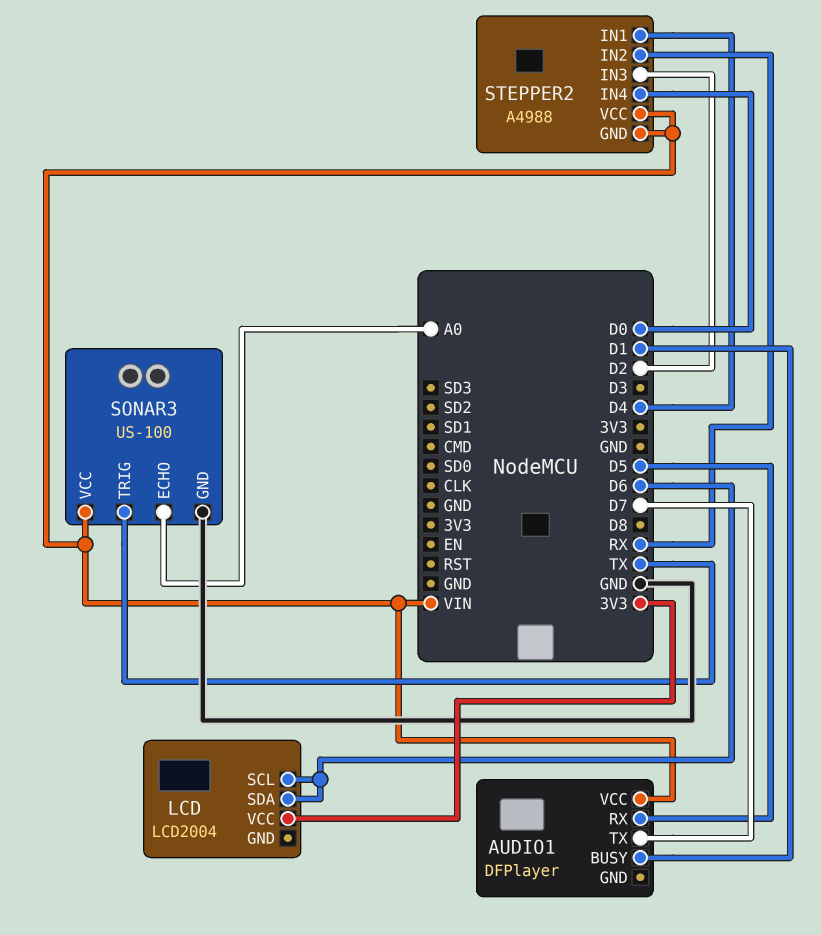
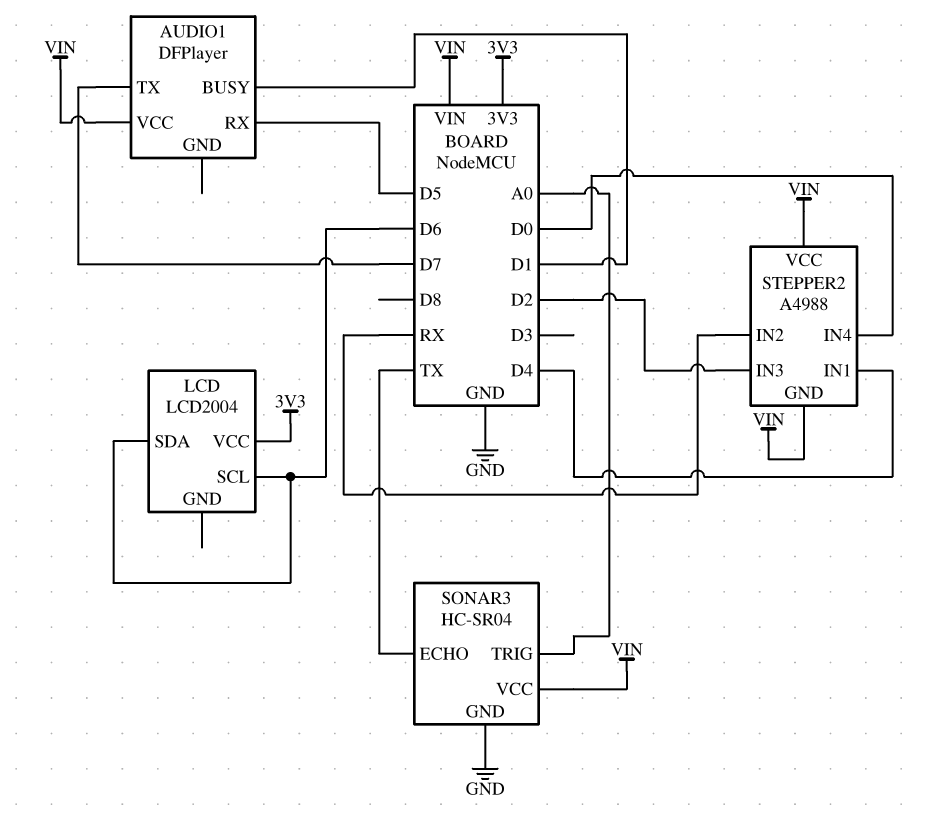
SONAR3: US-100 -> HC-SR04
SONAR3 pin ECHO: A0 -> TX
SONAR3 pin TRIG: TX -> A0

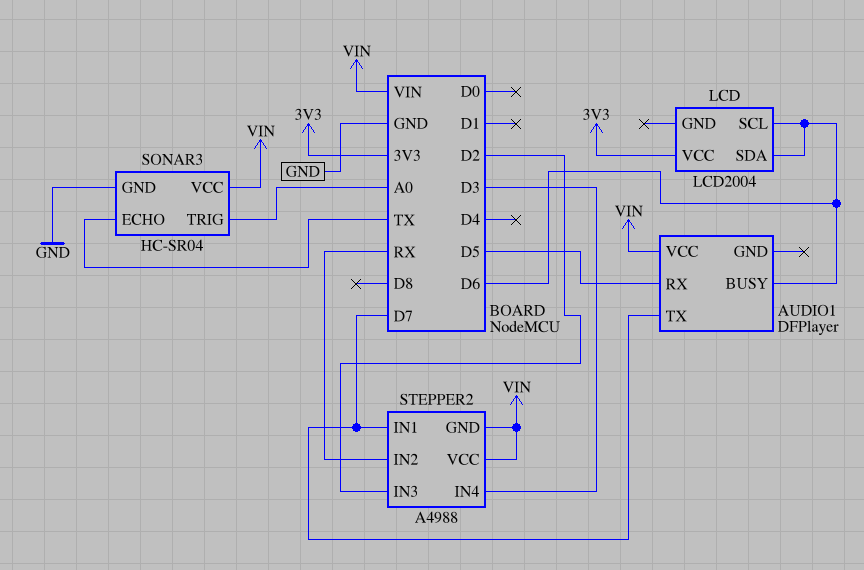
AUDIO1 pin BUSY: D1 -> D6
STEPPER2 pin IN1: D4 -> D7
STEPPER2 pin IN4: D0 -> D3

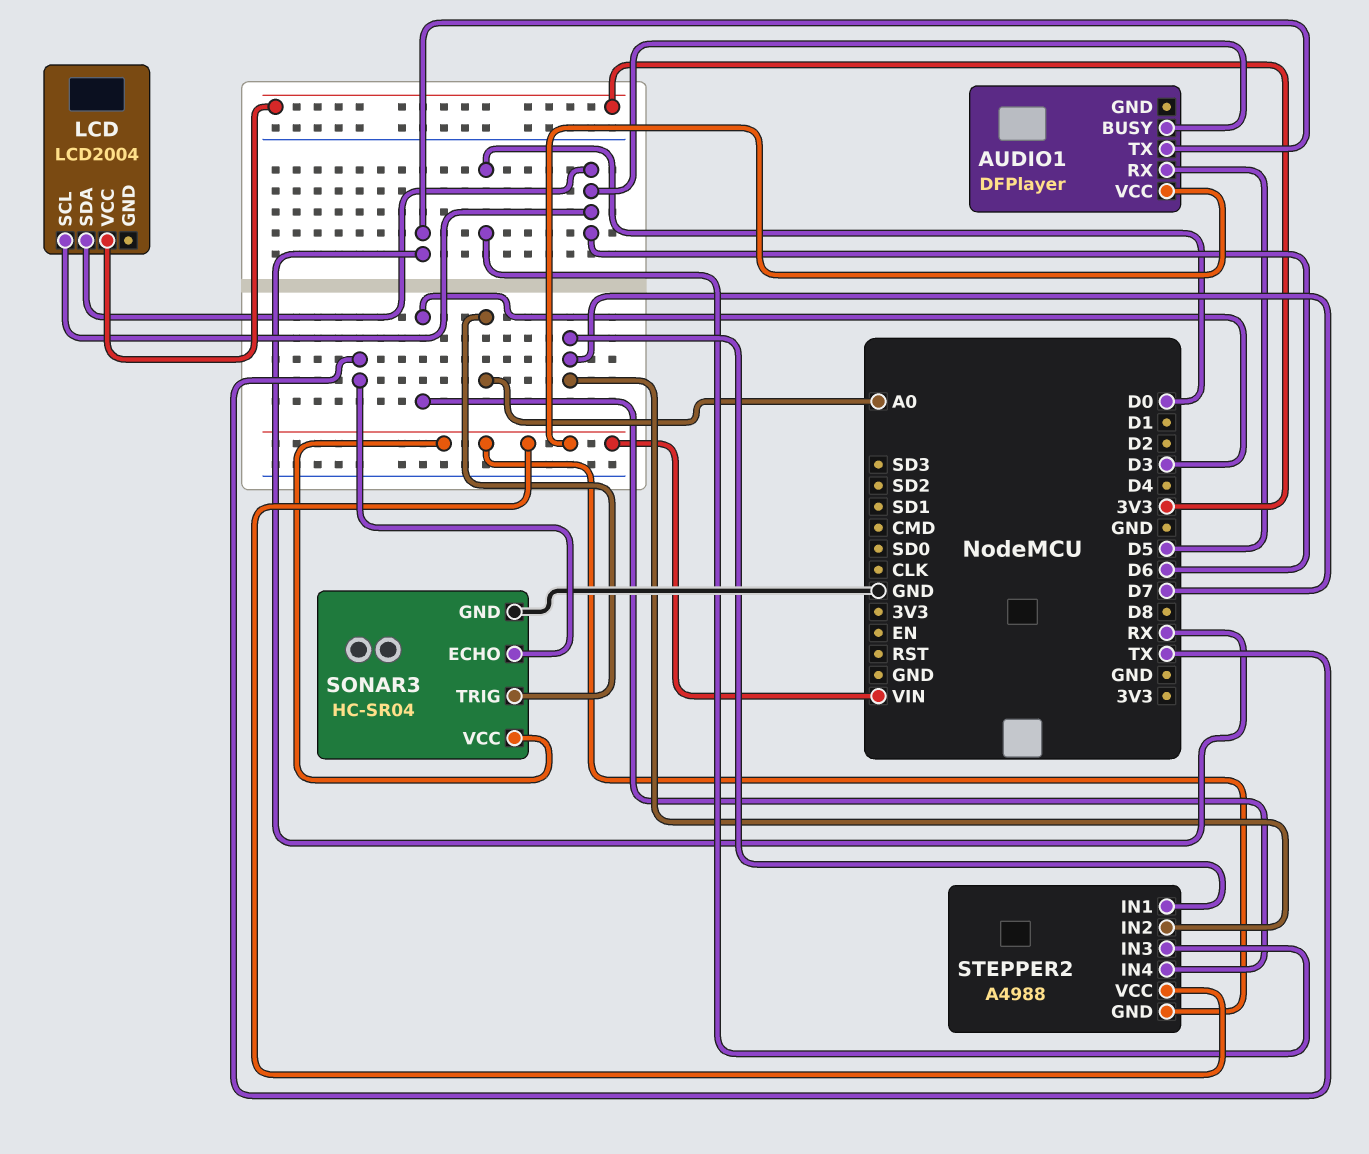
AUDIO1 pin TX: D7 -> RX
STEPPER2 pin IN2: RX -> D7
STEPPER2 pin IN3: D2 -> D0

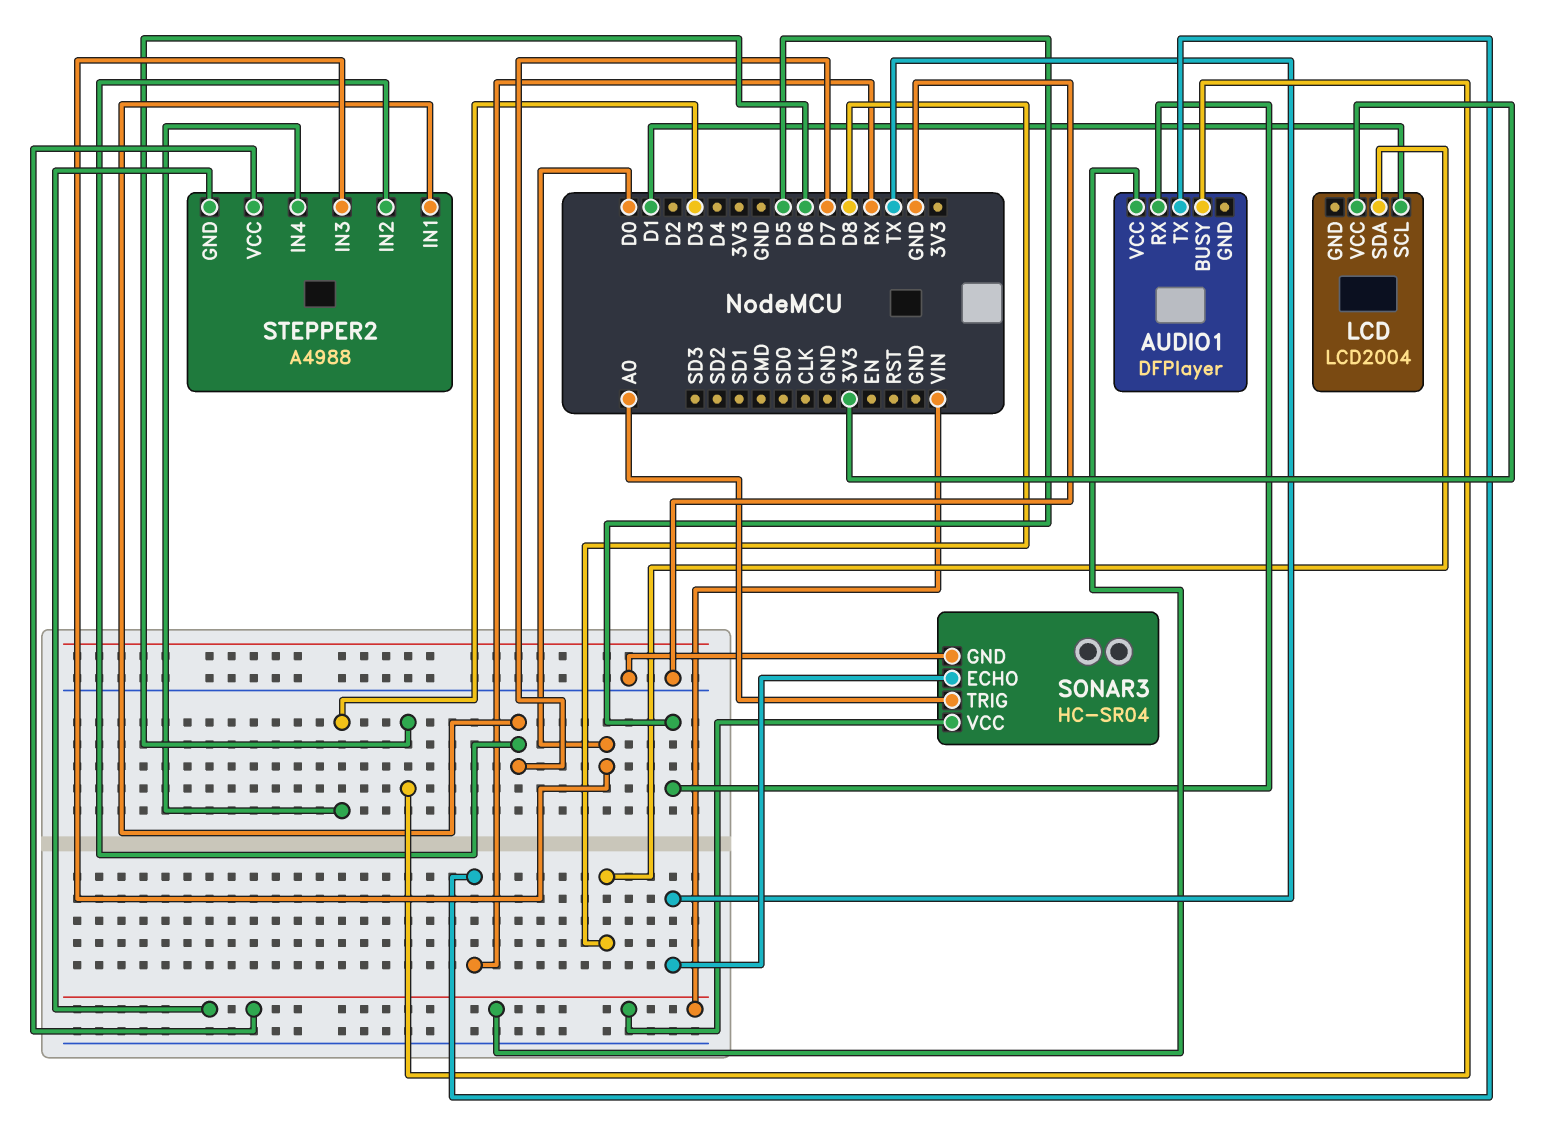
LCD pin SCL: D6 -> D1
LCD pin SDA: D6 -> D8

